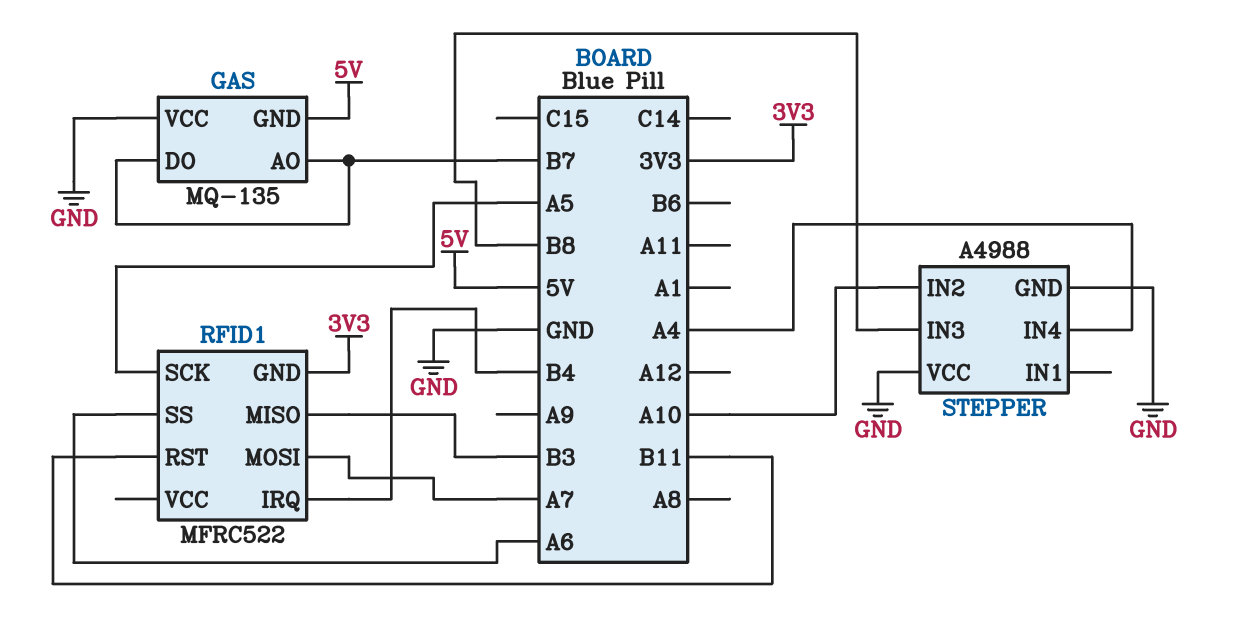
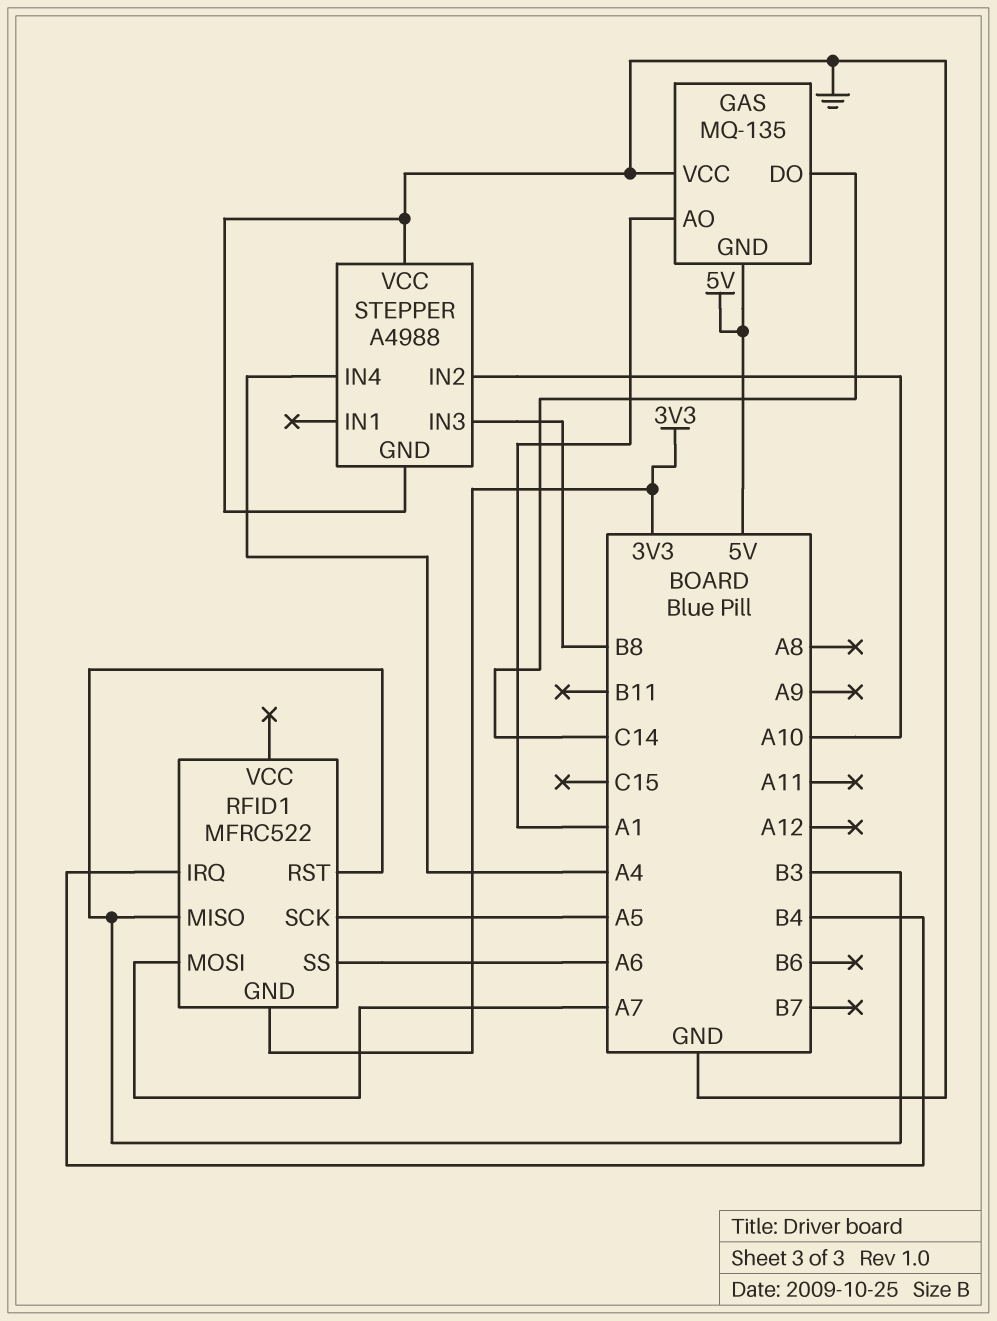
GAS pin AO: B7 -> A1
GAS pin DO: B7 -> C14
RFID1 pin RST: B11 -> B3

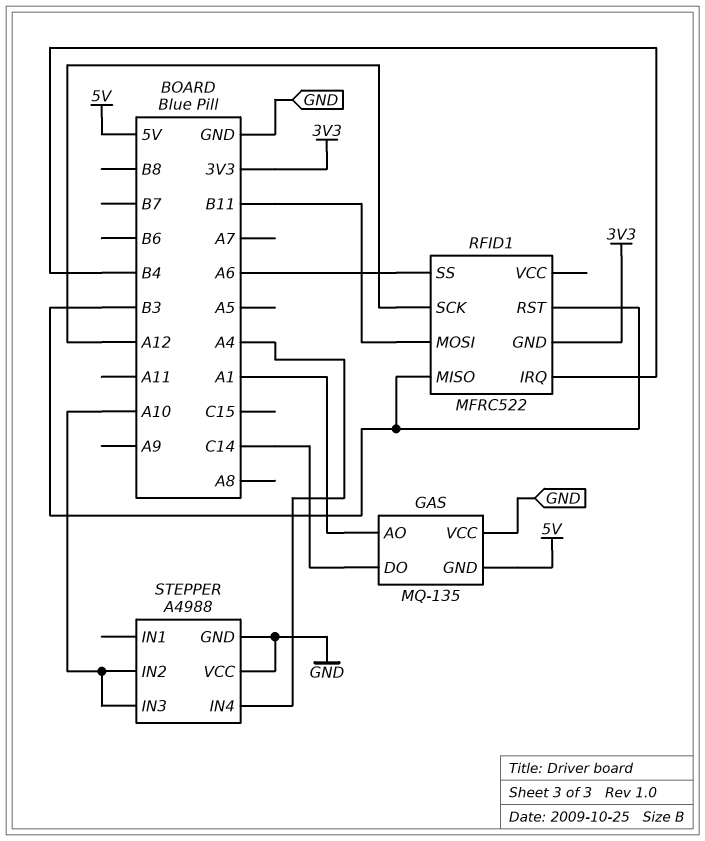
RFID1 pin MOSI: A7 -> B11
RFID1 pin SCK: A5 -> A12
STEPPER pin IN3: B8 -> A10

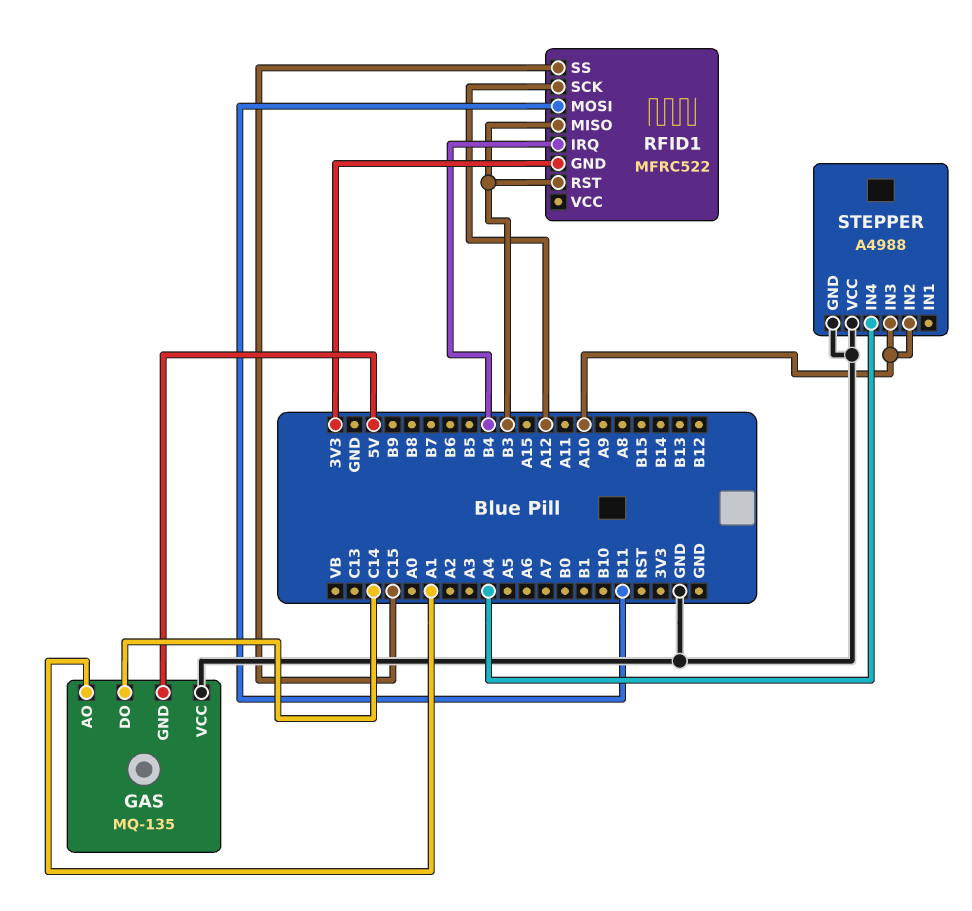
RFID1 pin SS: A6 -> C15

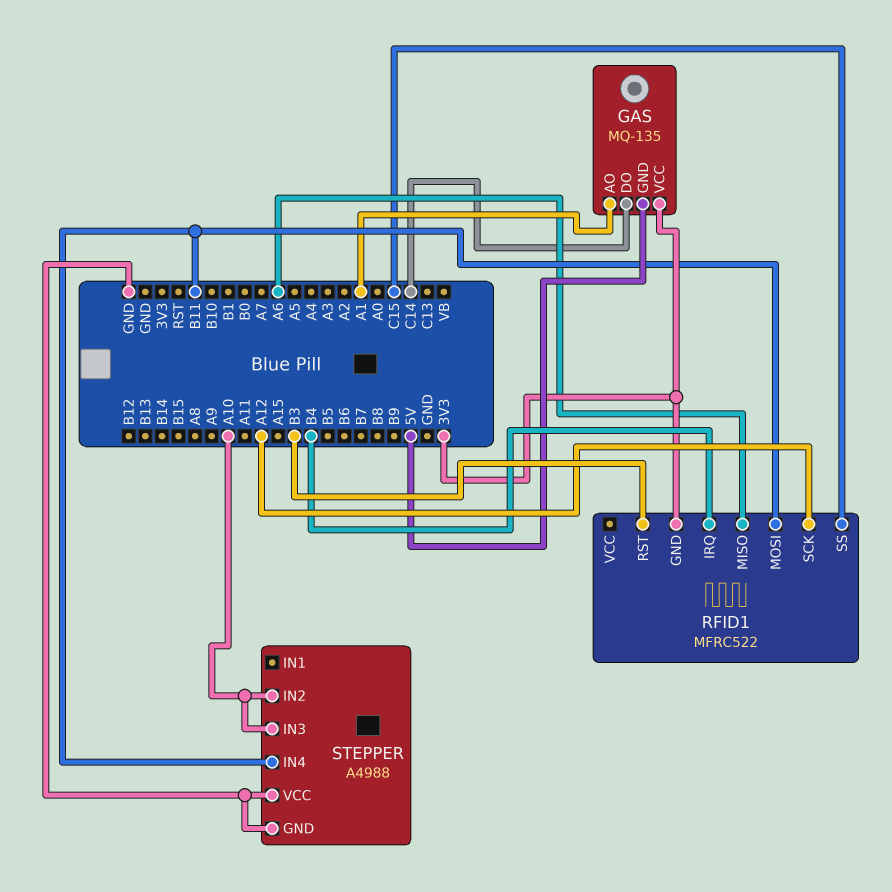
GAS pin VCC: GND -> 3V3
RFID1 pin MISO: B3 -> A6
STEPPER pin IN4: A4 -> B11

